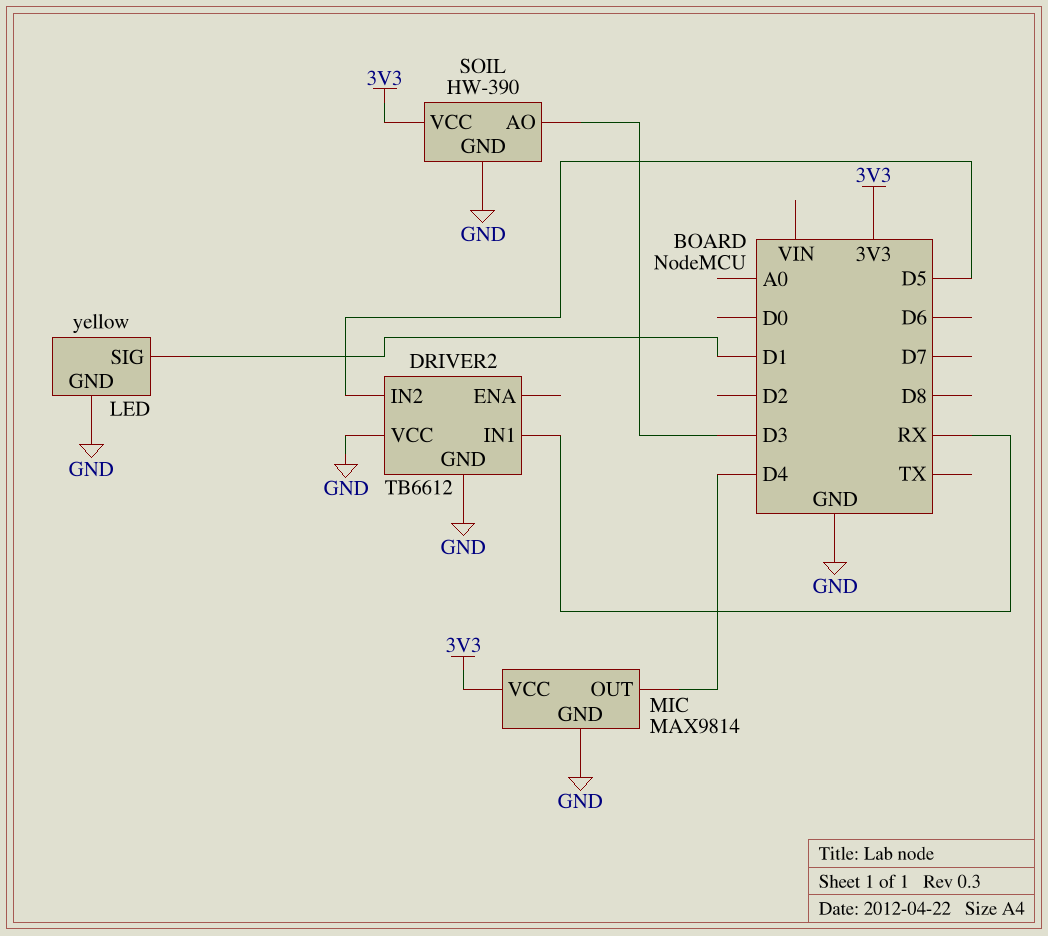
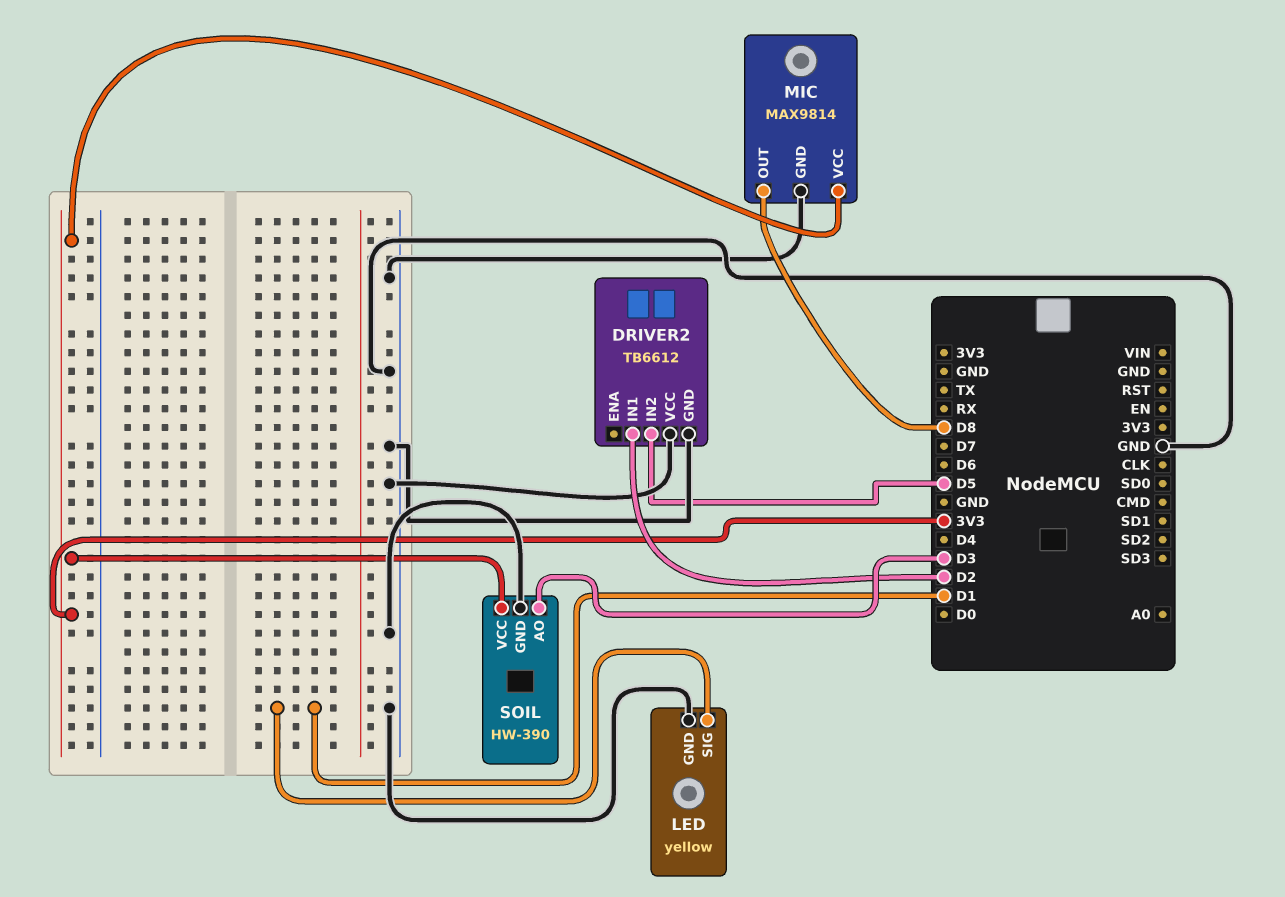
DRIVER2 pin IN1: RX -> D2
MIC pin OUT: D4 -> D8

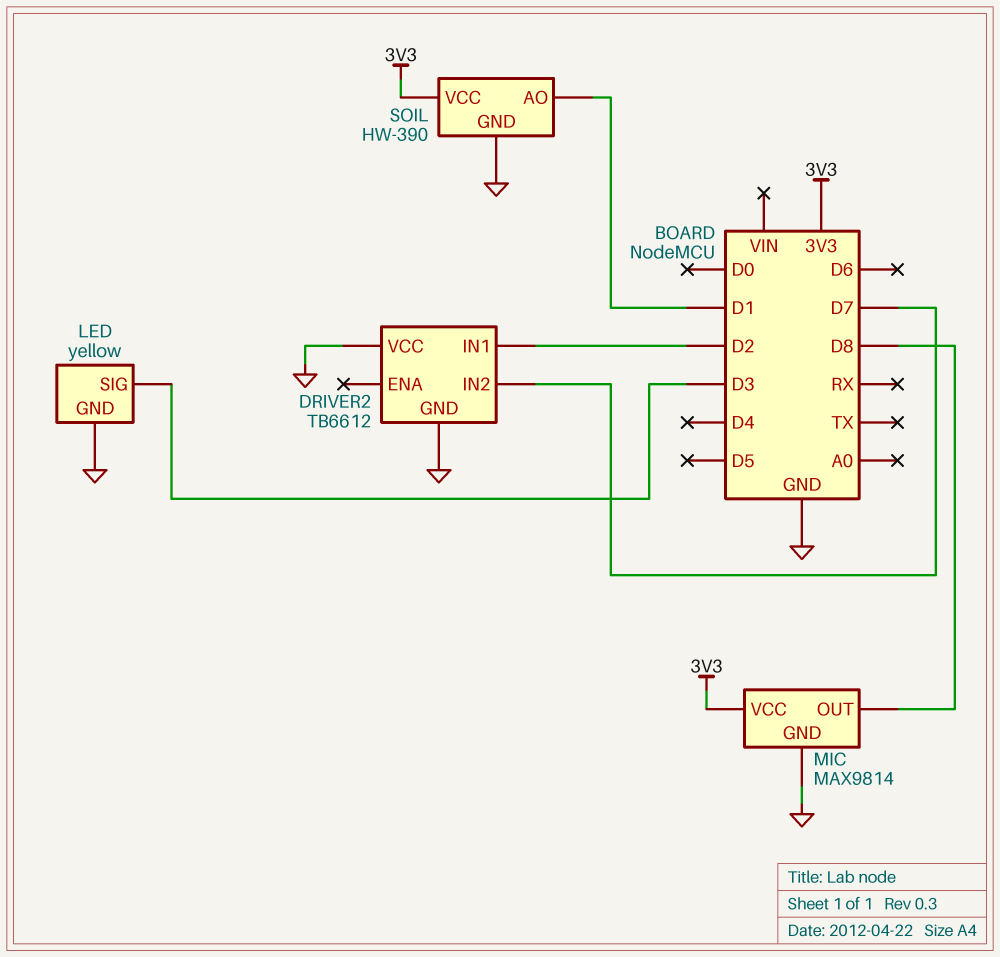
DRIVER2 pin IN2: D5 -> D7
LED pin SIG: D1 -> D3
SOIL pin AO: D3 -> D1

